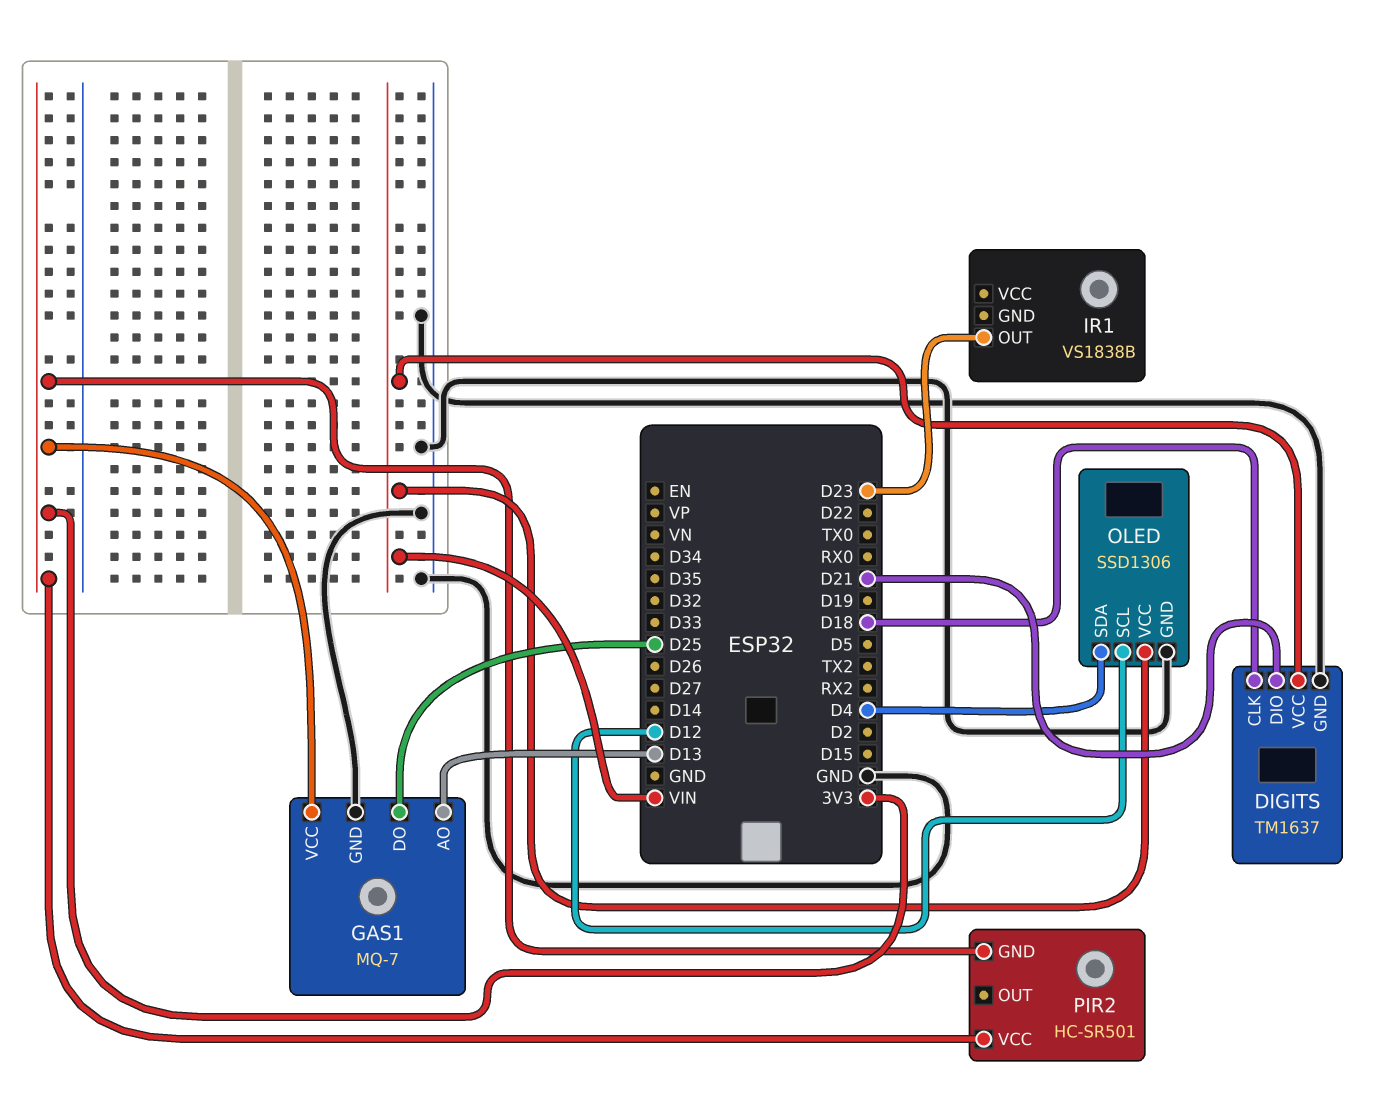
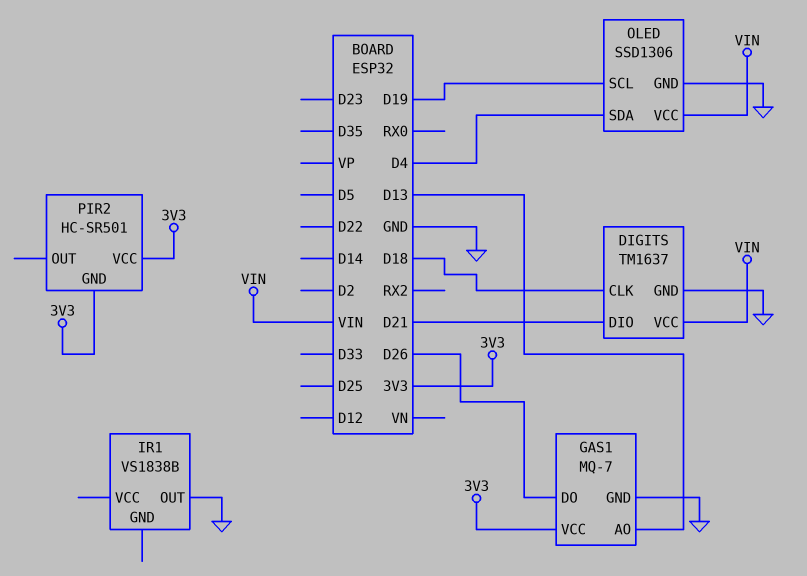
GAS1 pin DO: D25 -> D26
IR1 pin OUT: D23 -> GND
OLED pin SCL: D12 -> D19

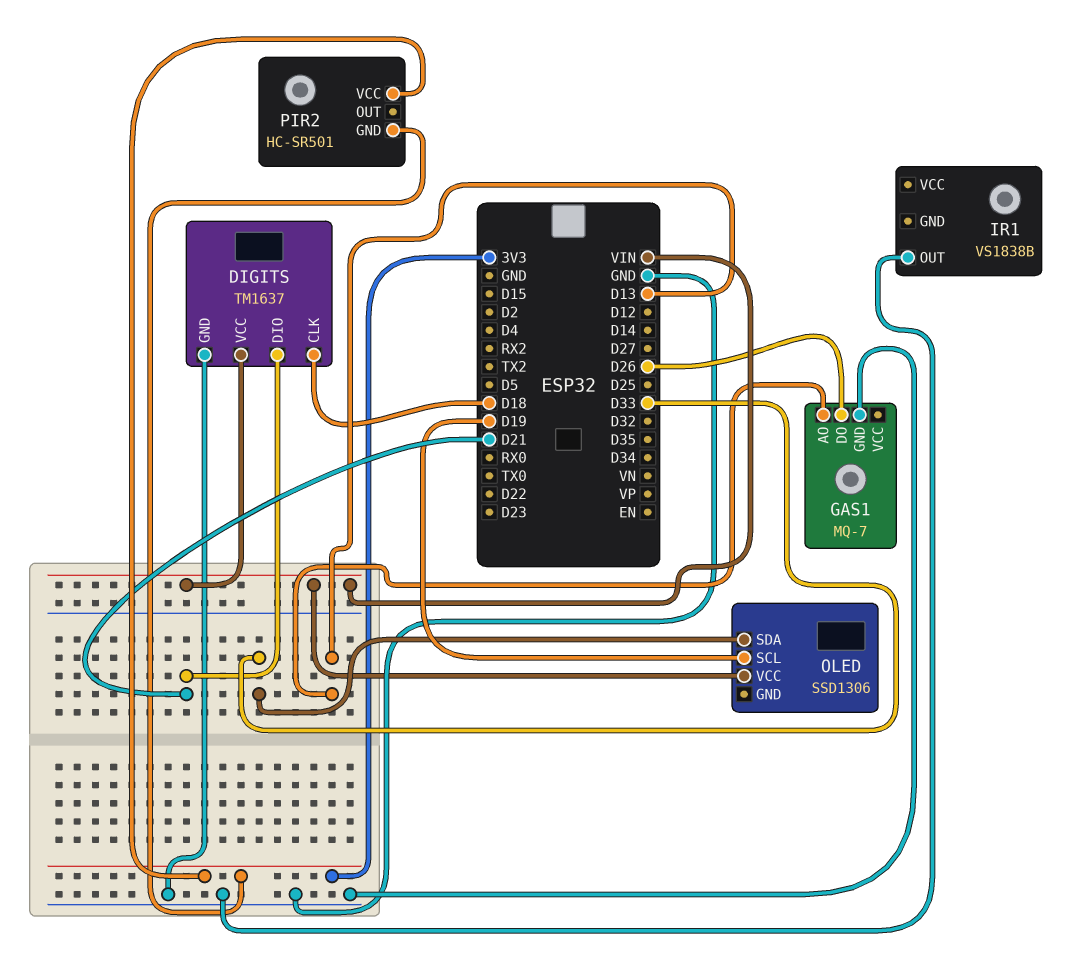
GAS1 pin VCC: 3V3 -> none
OLED pin GND: GND -> none
OLED pin SDA: D4 -> D33

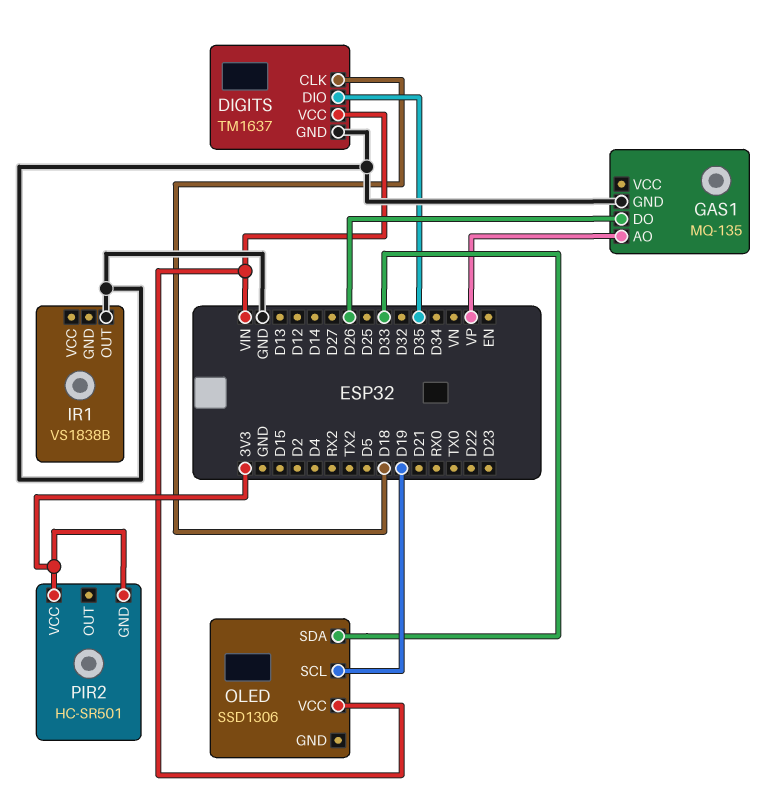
DIGITS pin DIO: D21 -> D35
GAS1: MQ-7 -> MQ-135
GAS1 pin AO: D13 -> VP

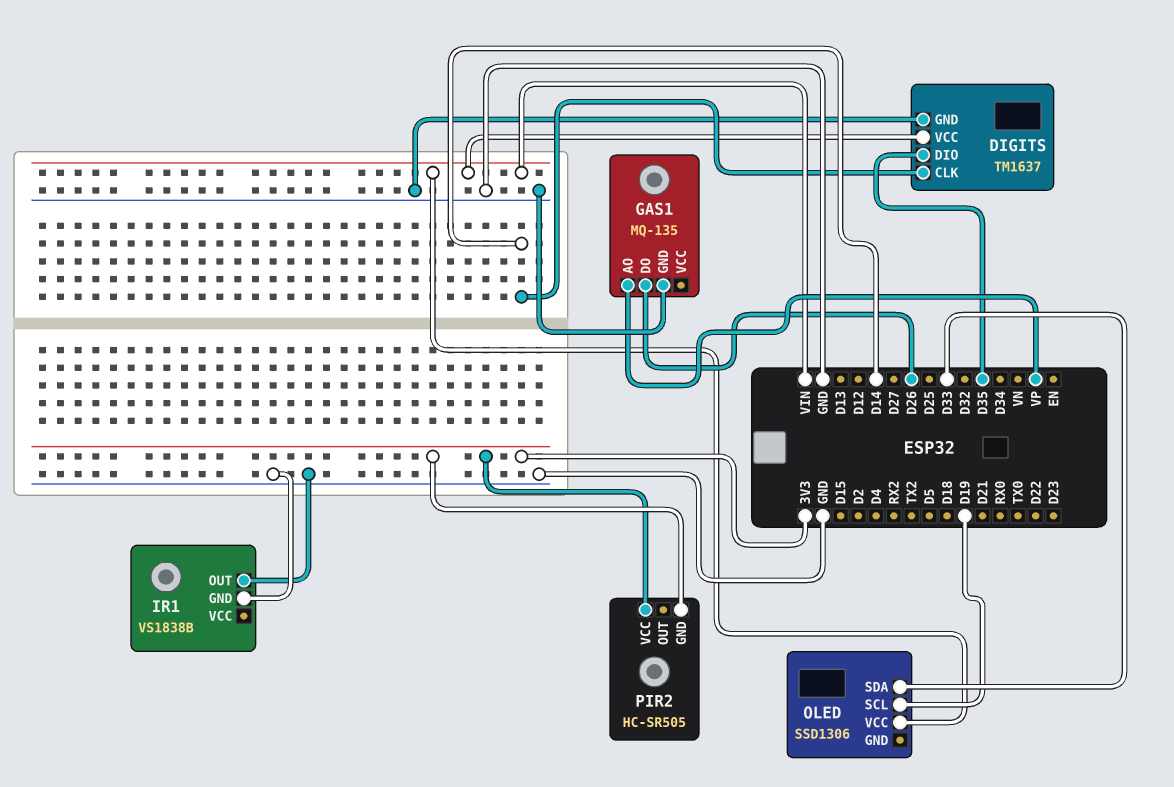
DIGITS pin CLK: D18 -> D14
IR1 pin GND: none -> GND
PIR2: HC-SR501 -> HC-SR505

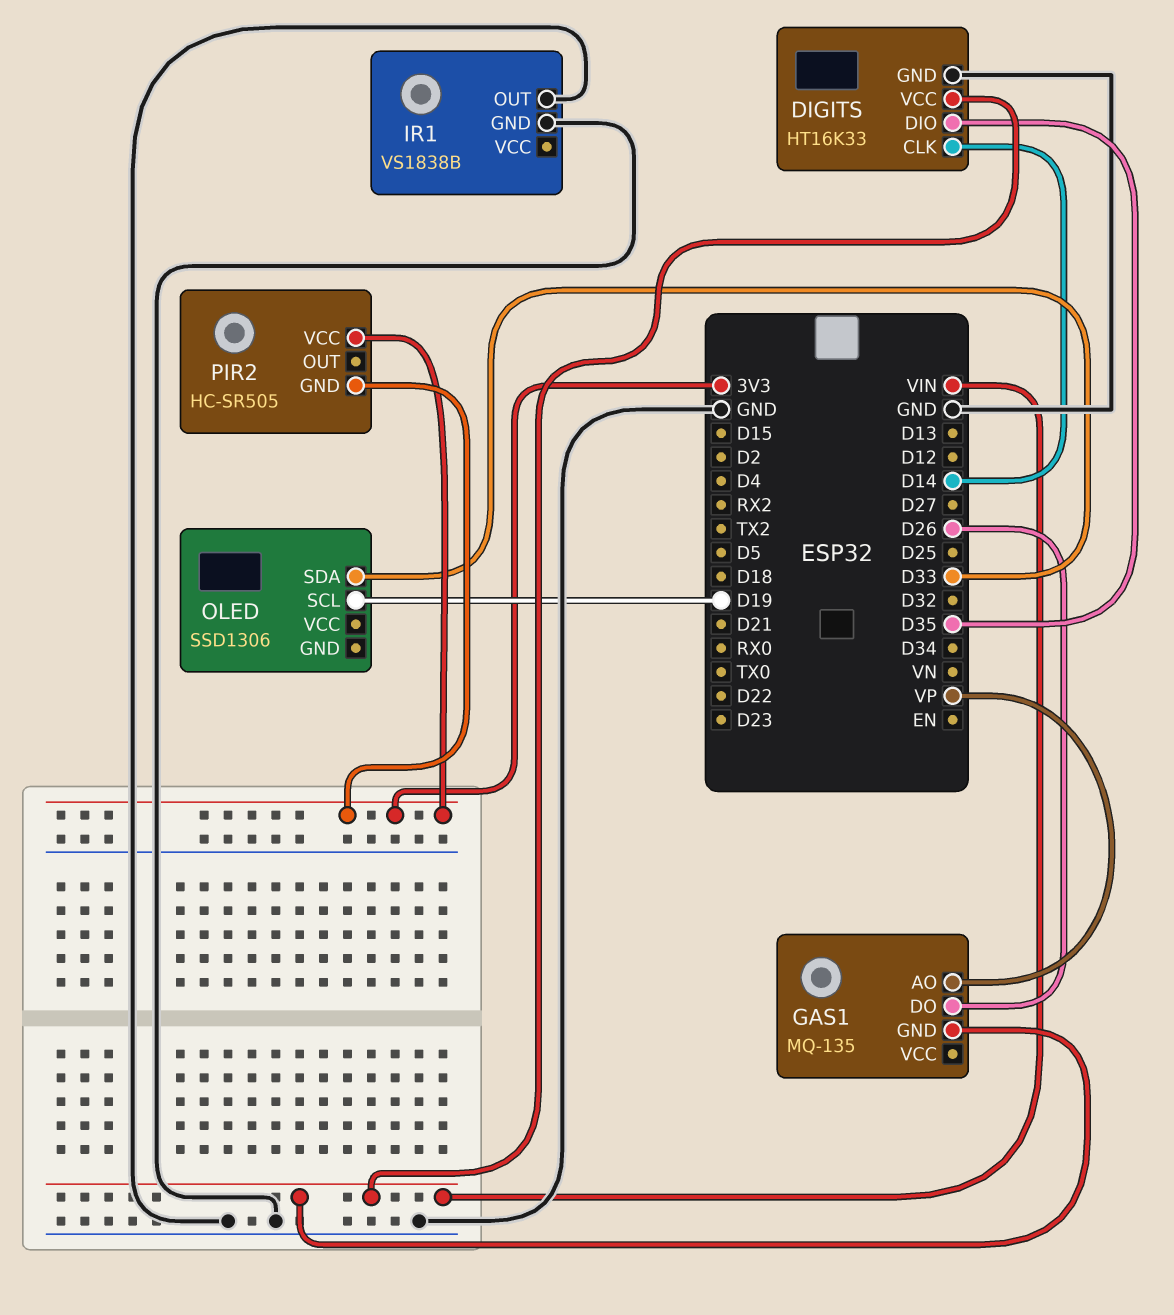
DIGITS: TM1637 -> HT16K33
GAS1 pin GND: GND -> VIN
OLED pin VCC: VIN -> none

